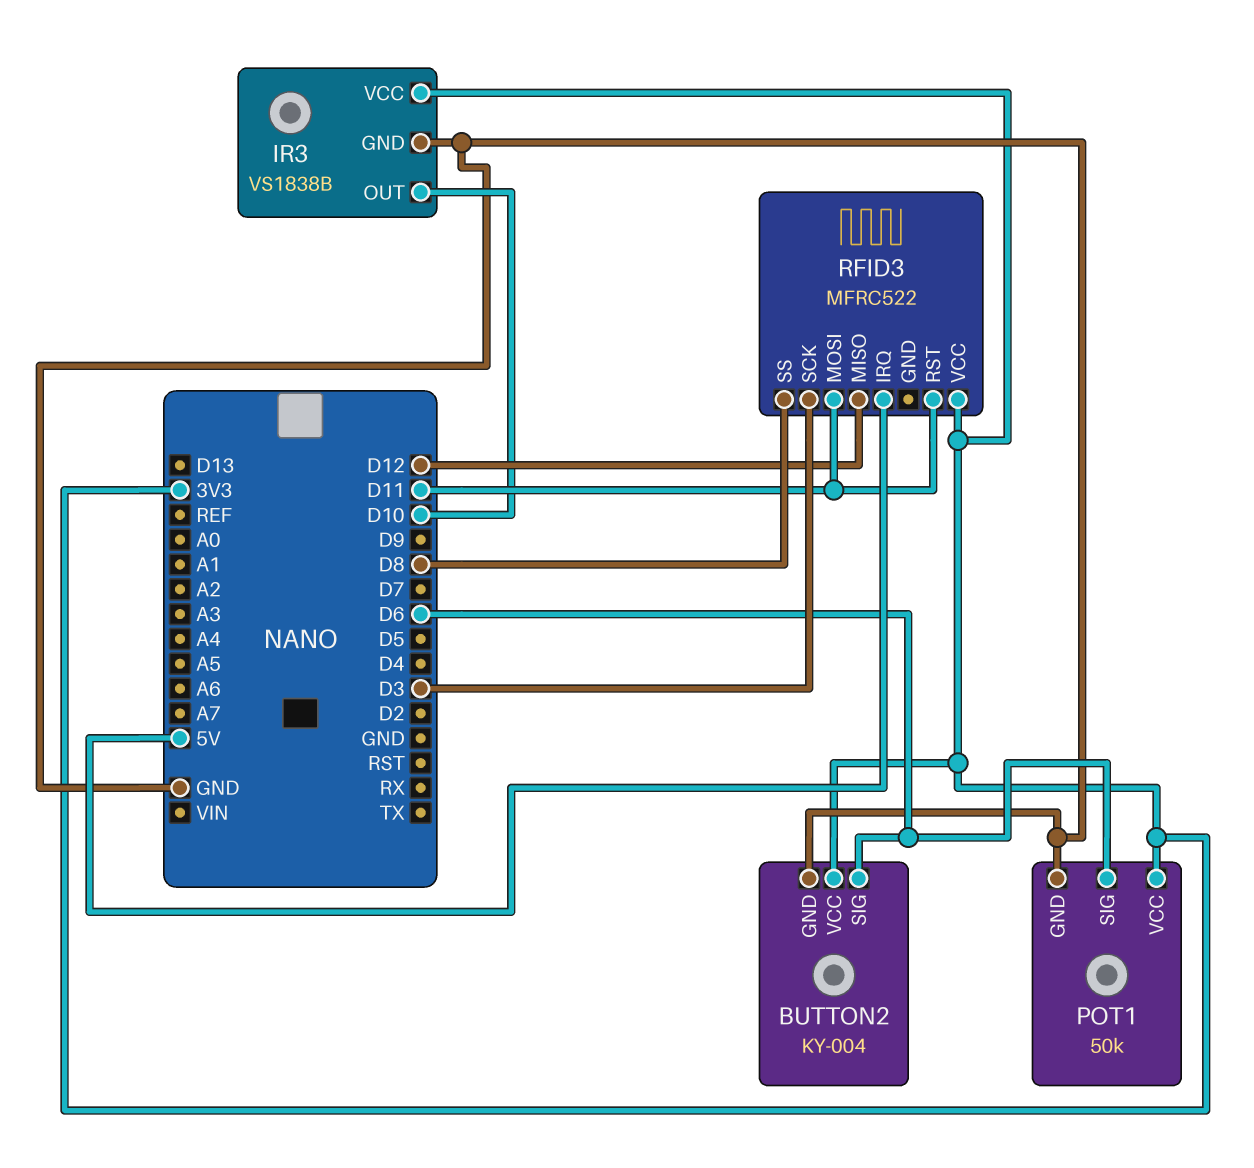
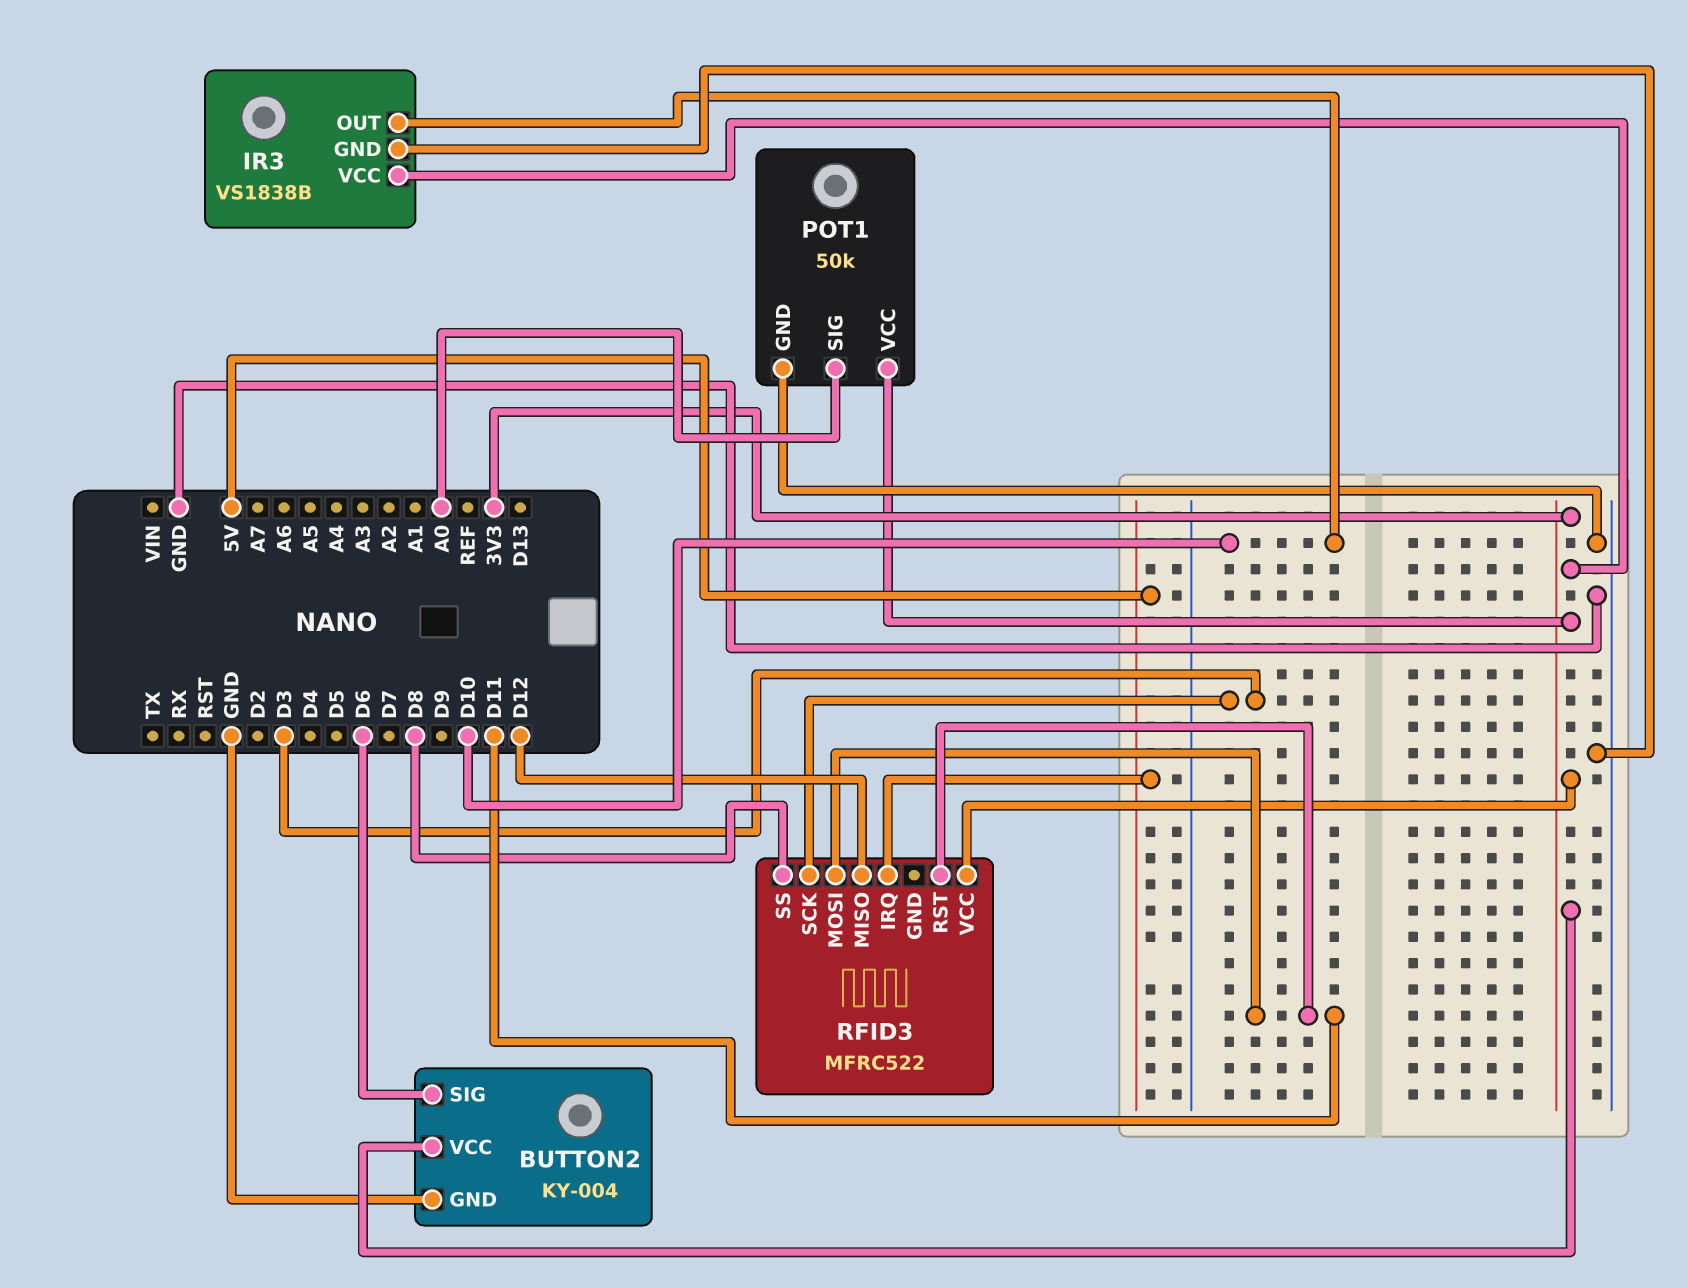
POT1 pin SIG: D6 -> A0

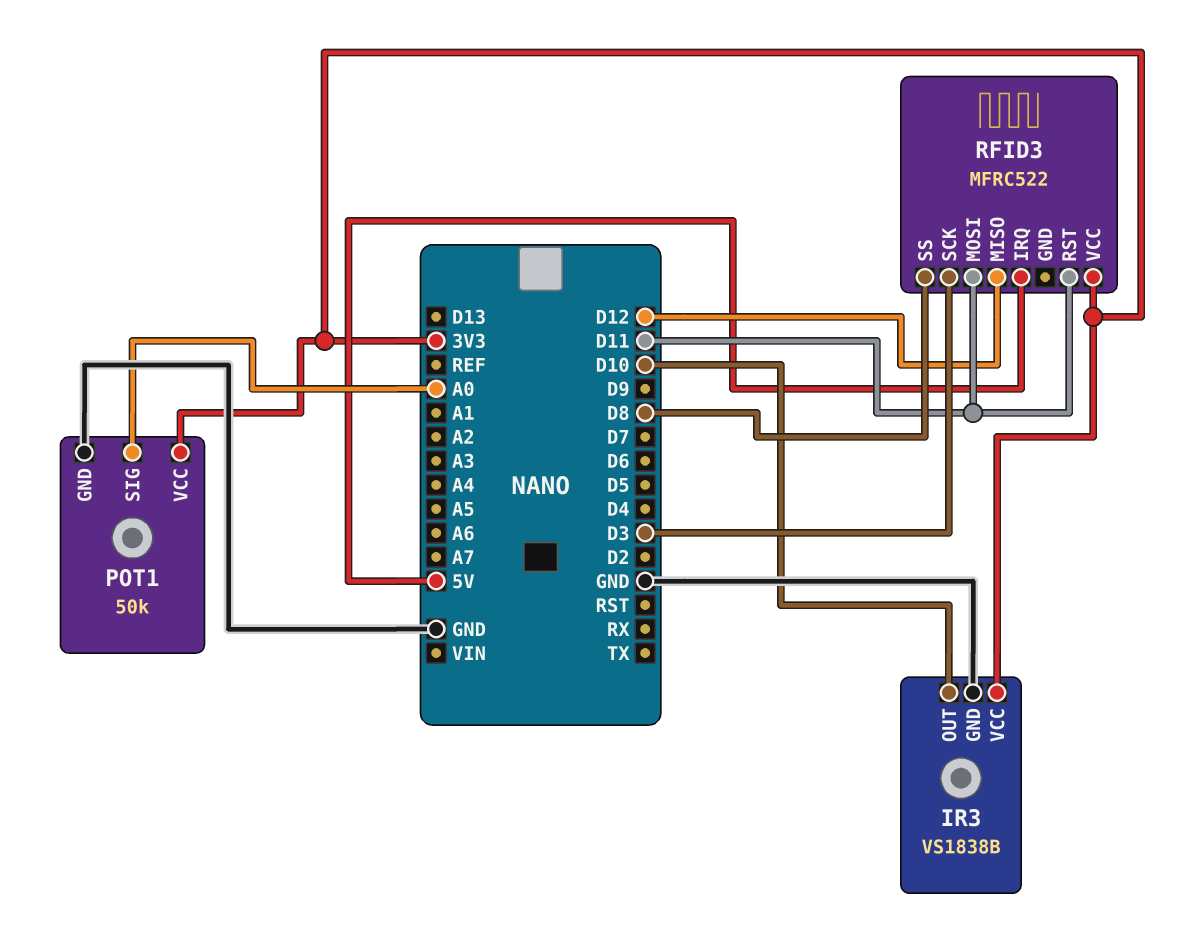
BUTTON2: KY-004 -> none
BUTTON2 pin GND: GND -> none
BUTTON2 pin SIG: D6 -> none
BUTTON2 pin VCC: 3V3 -> none

